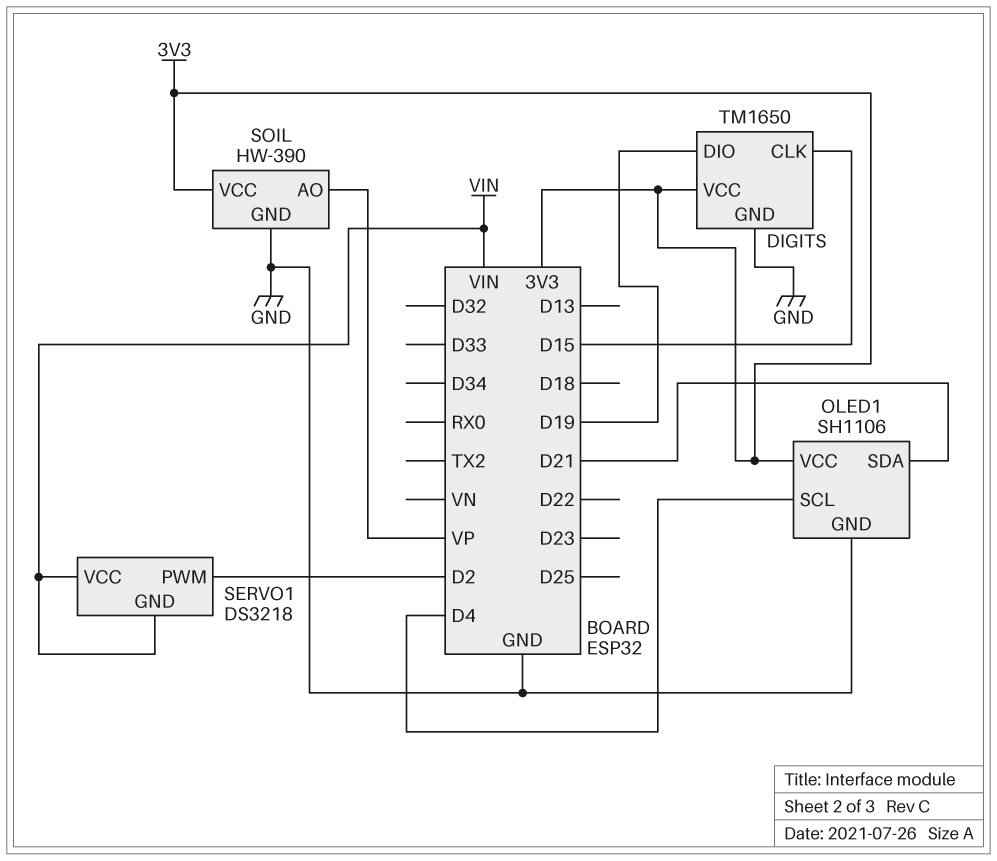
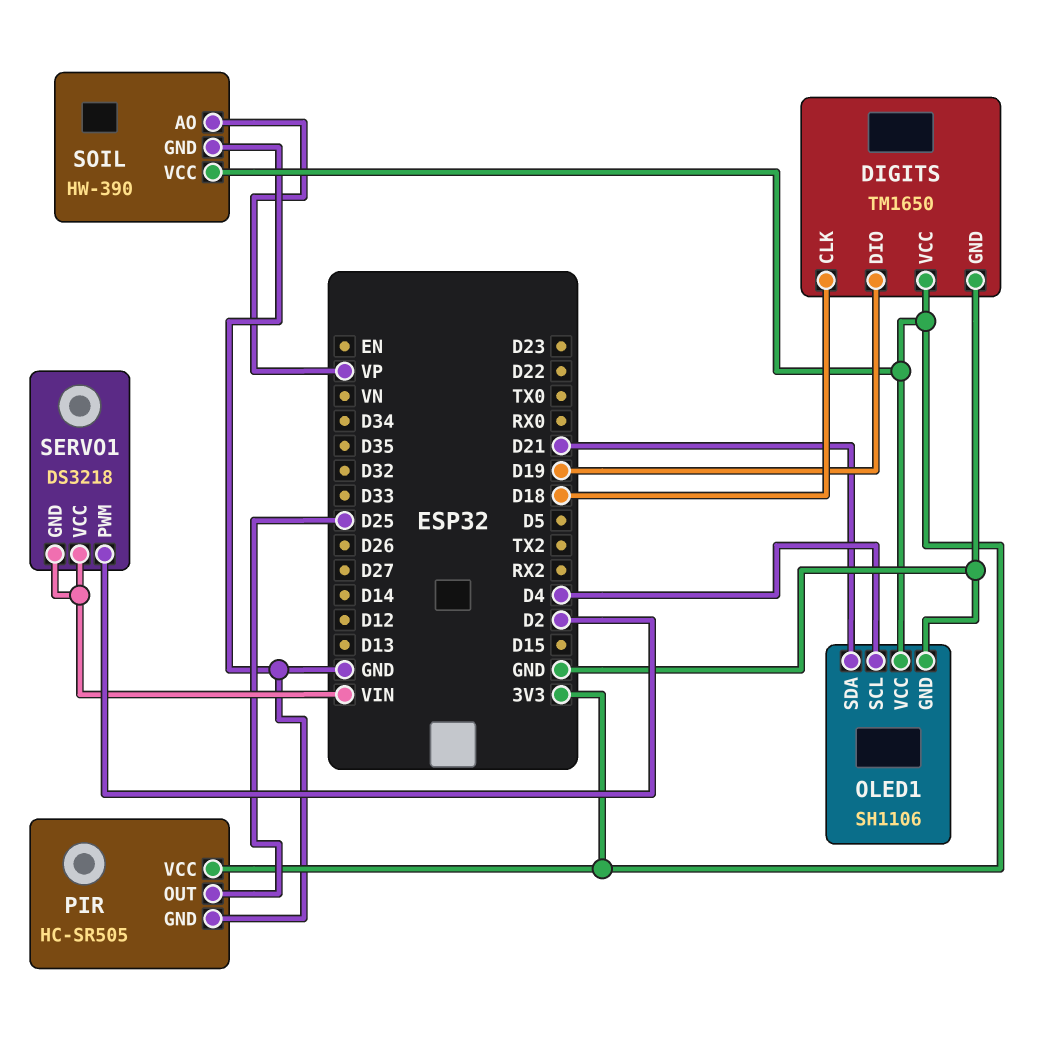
DIGITS pin CLK: D15 -> D18
PIR: none -> HC-SR505
PIR pin GND: none -> GND
PIR pin OUT: none -> D25
PIR pin VCC: none -> 3V3

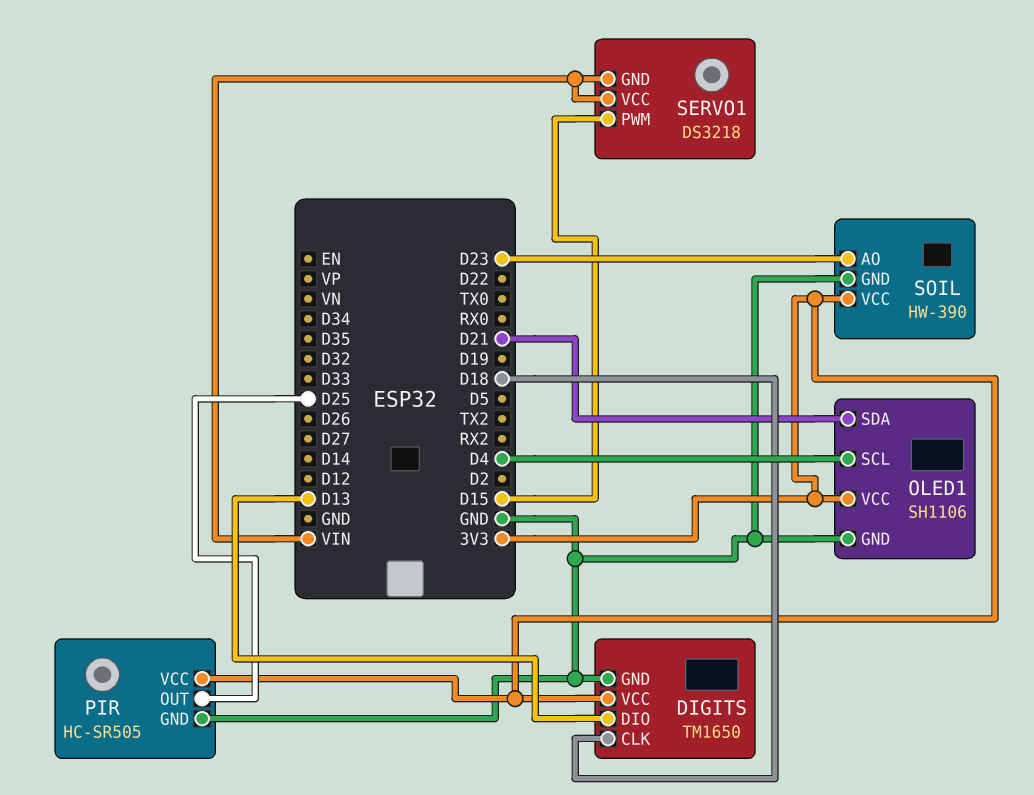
DIGITS pin DIO: D19 -> D13
SERVO1 pin PWM: D2 -> D15
SOIL pin AO: VP -> D23

